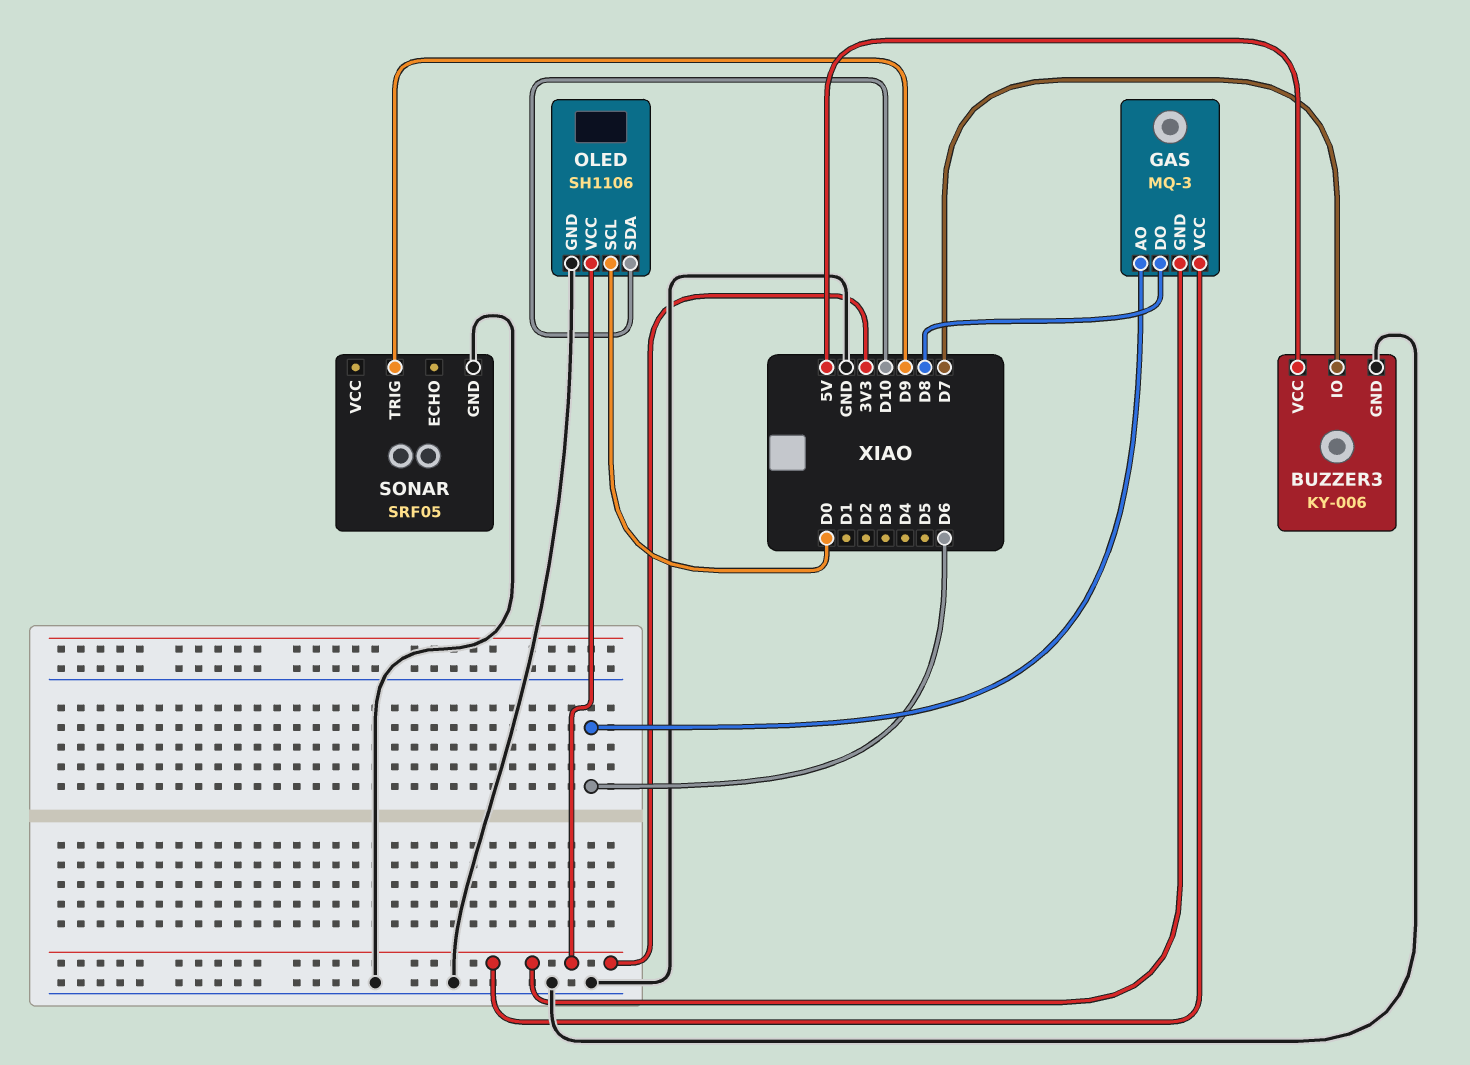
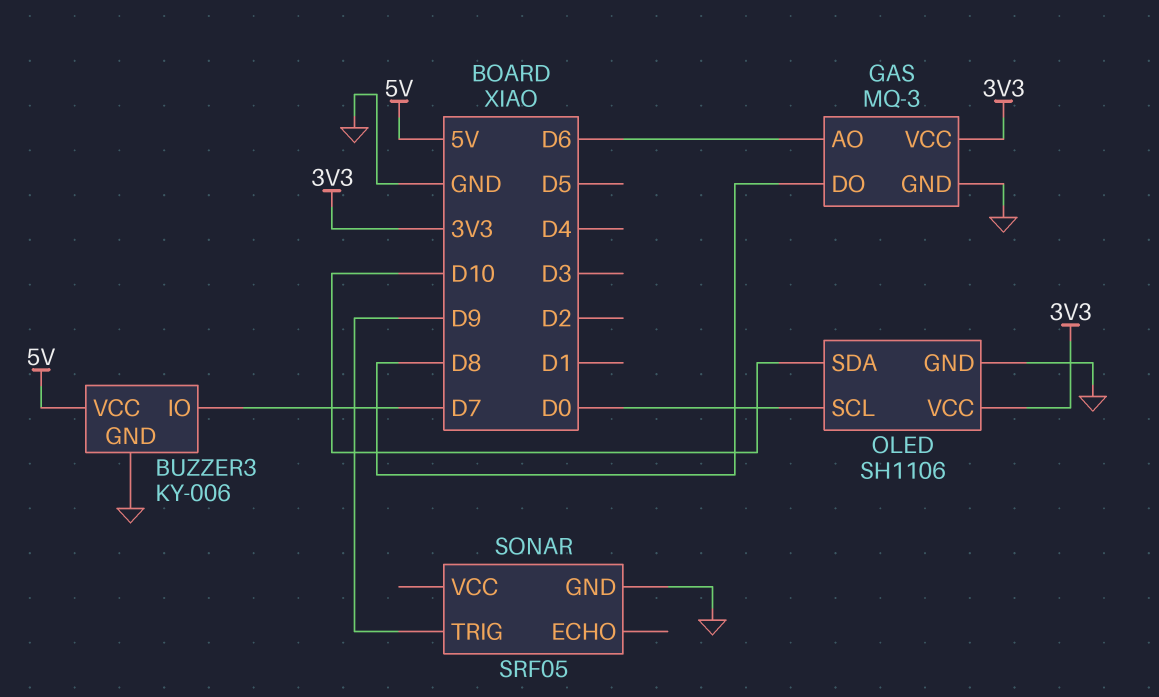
GAS pin GND: 3V3 -> GND

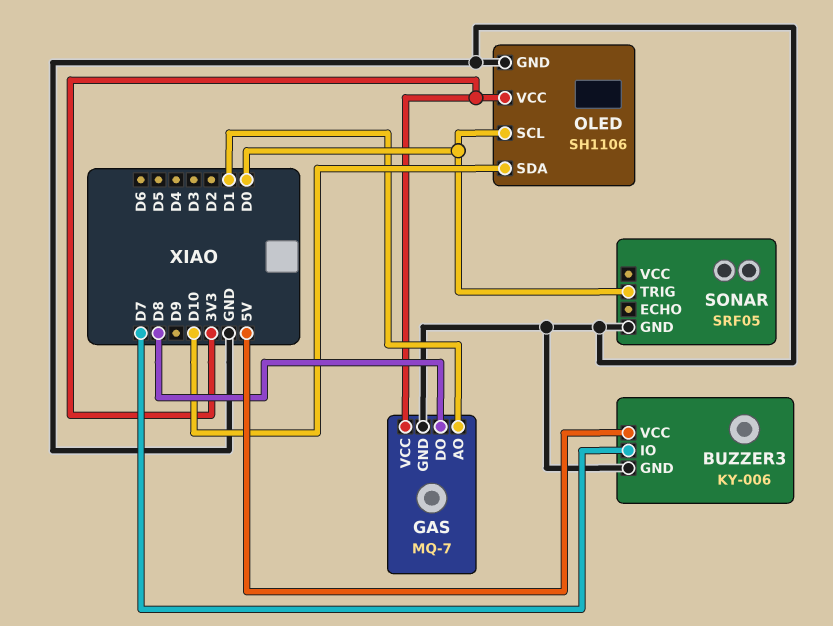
GAS: MQ-3 -> MQ-7
GAS pin AO: D6 -> D1
SONAR pin TRIG: D9 -> D0

